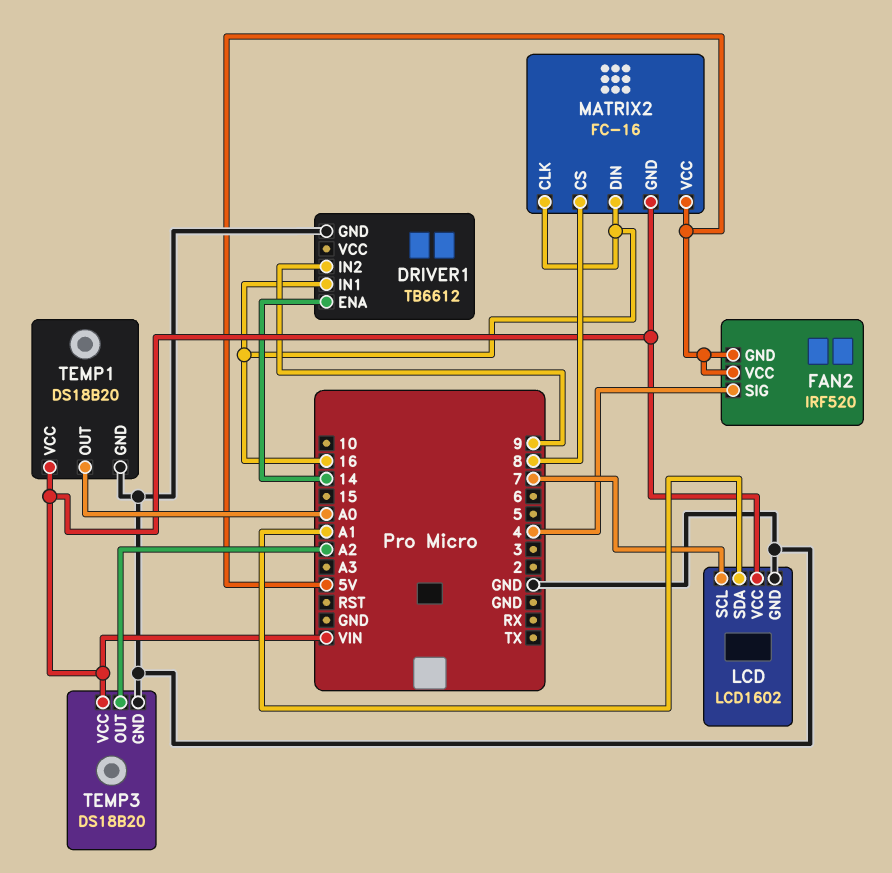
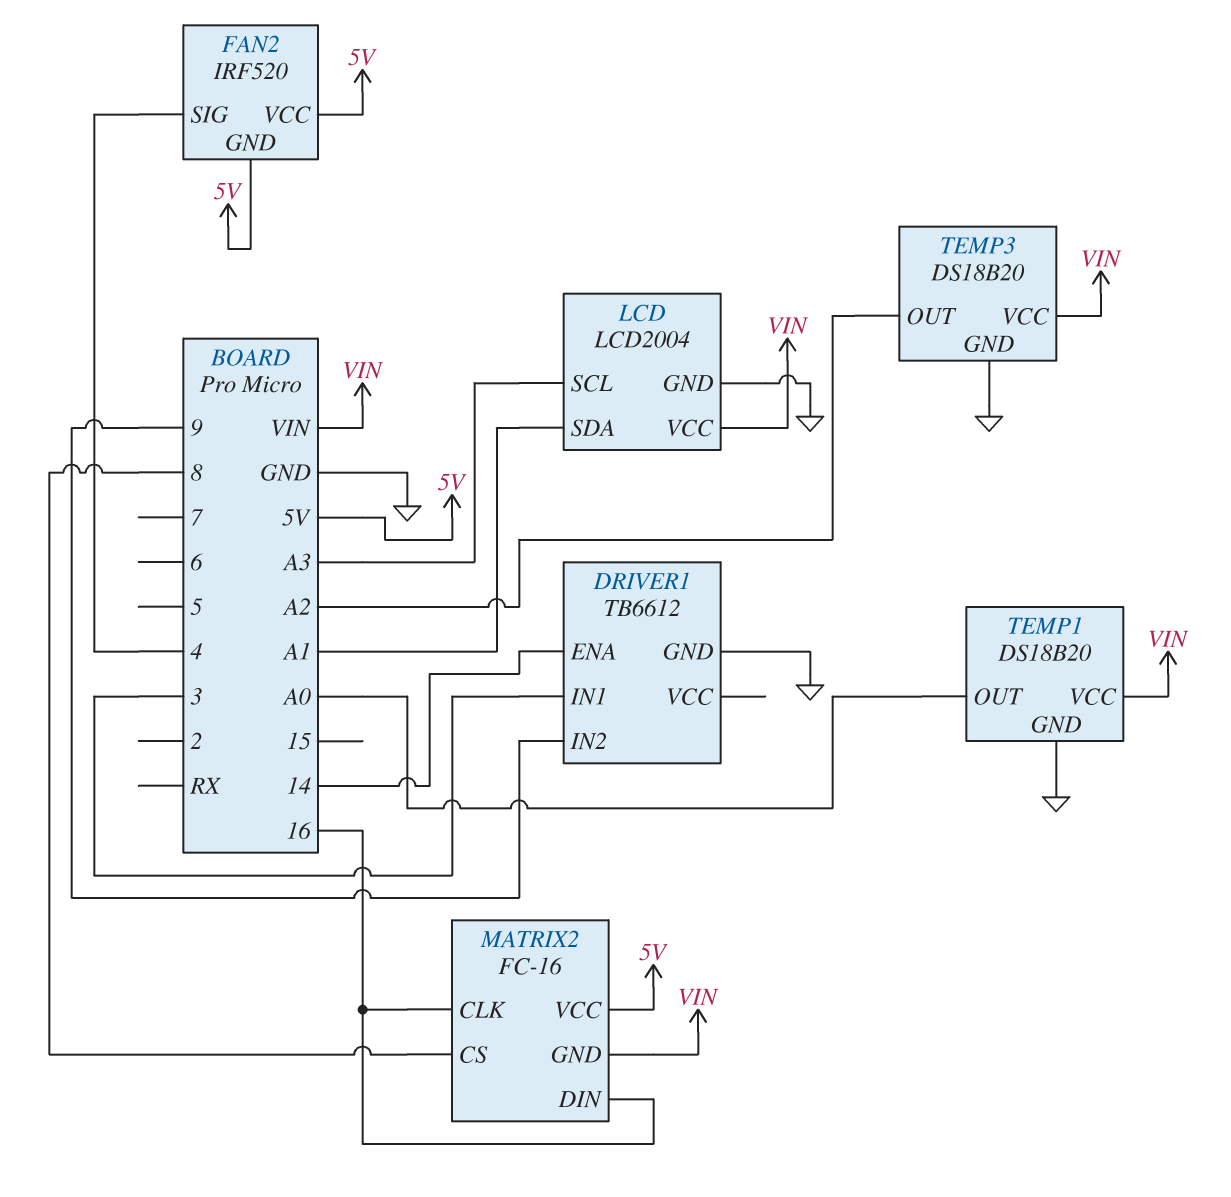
DRIVER1 pin IN1: 16 -> 3
LCD: LCD1602 -> LCD2004
LCD pin SCL: 7 -> A3

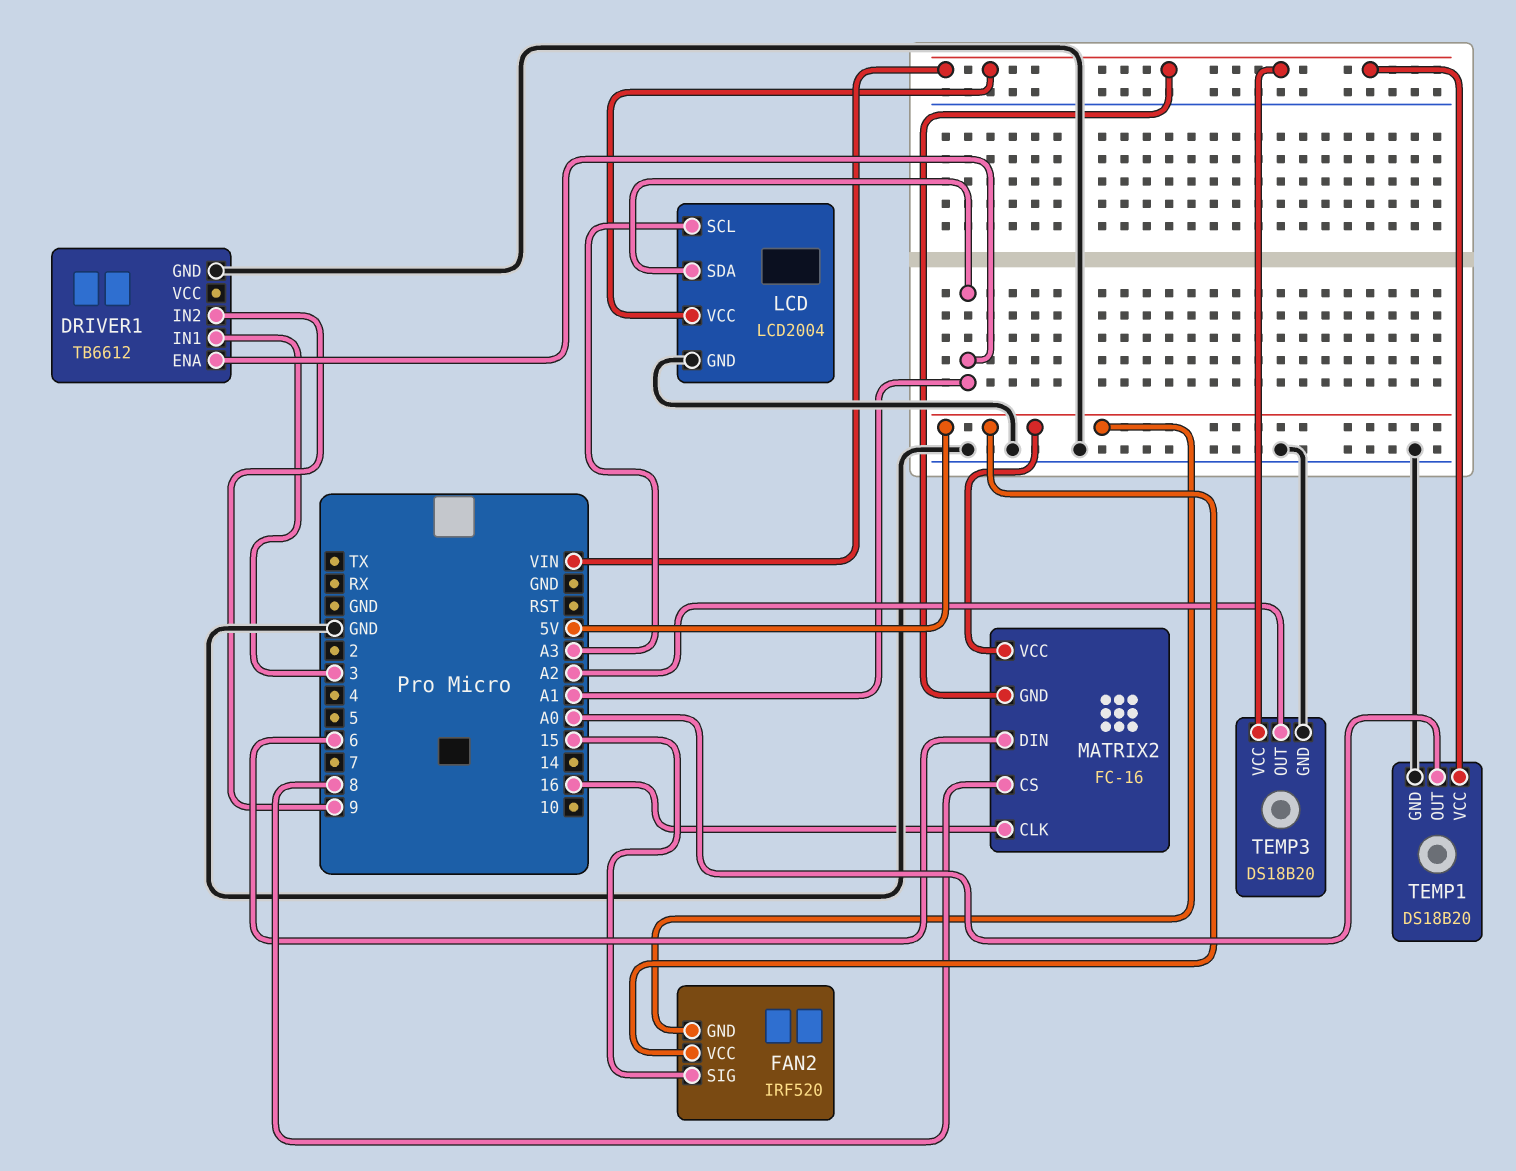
DRIVER1 pin ENA: 14 -> A1
FAN2 pin SIG: 4 -> 15
MATRIX2 pin DIN: 16 -> 6

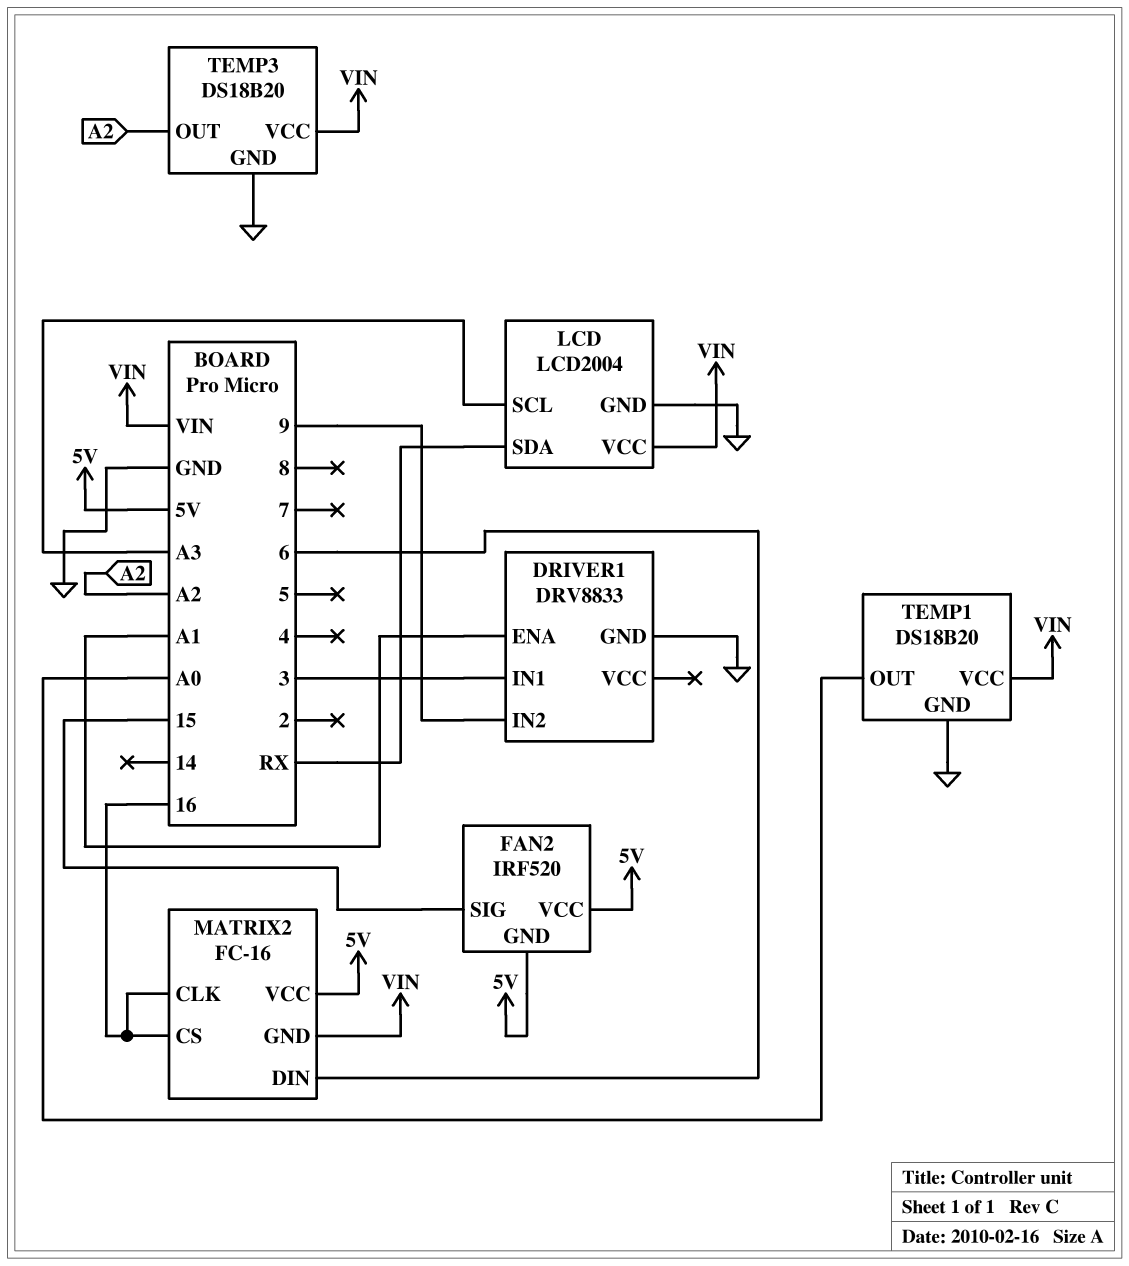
DRIVER1: TB6612 -> DRV8833
LCD pin SDA: A1 -> RX
MATRIX2 pin CS: 8 -> 16

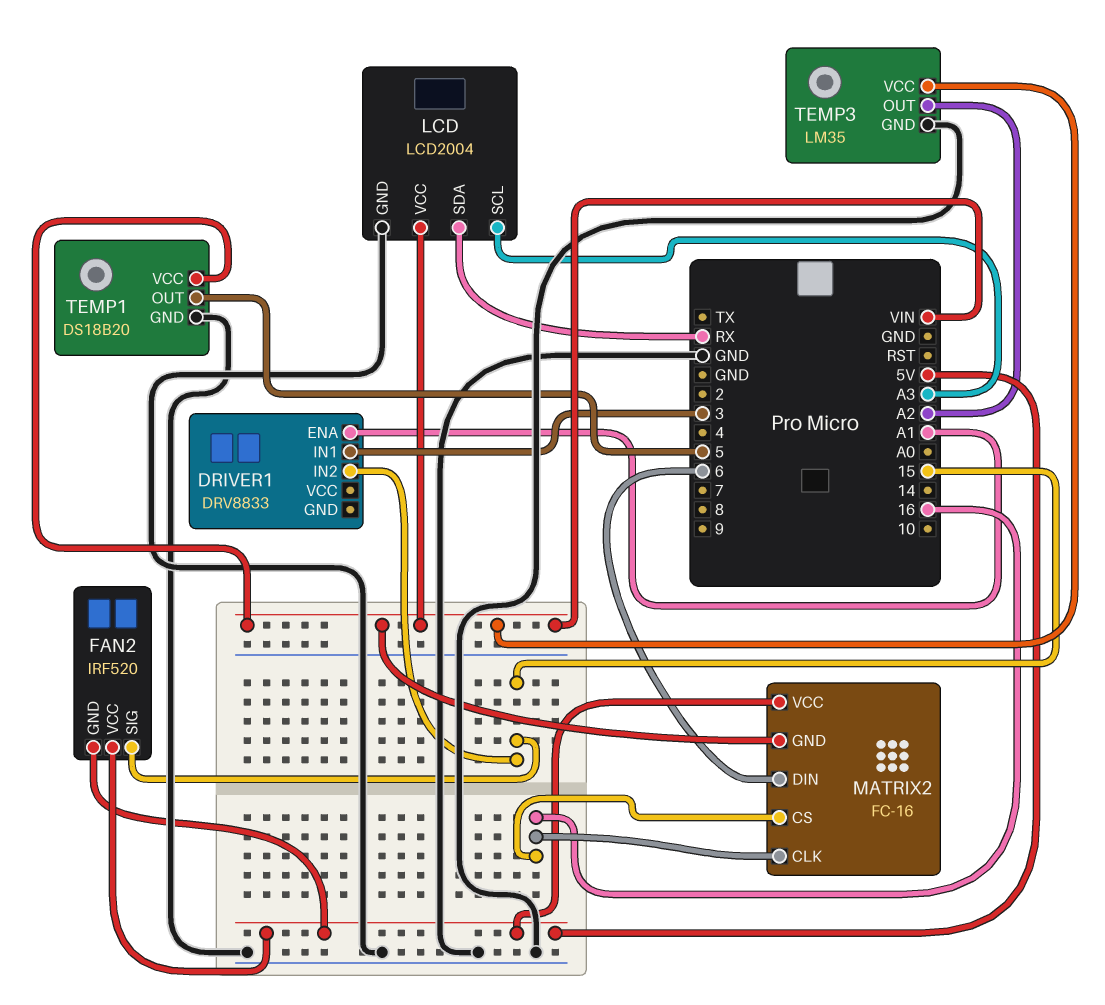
DRIVER1 pin GND: GND -> none
DRIVER1 pin IN2: 9 -> 15
TEMP1 pin OUT: A0 -> 5
TEMP3: DS18B20 -> LM35

